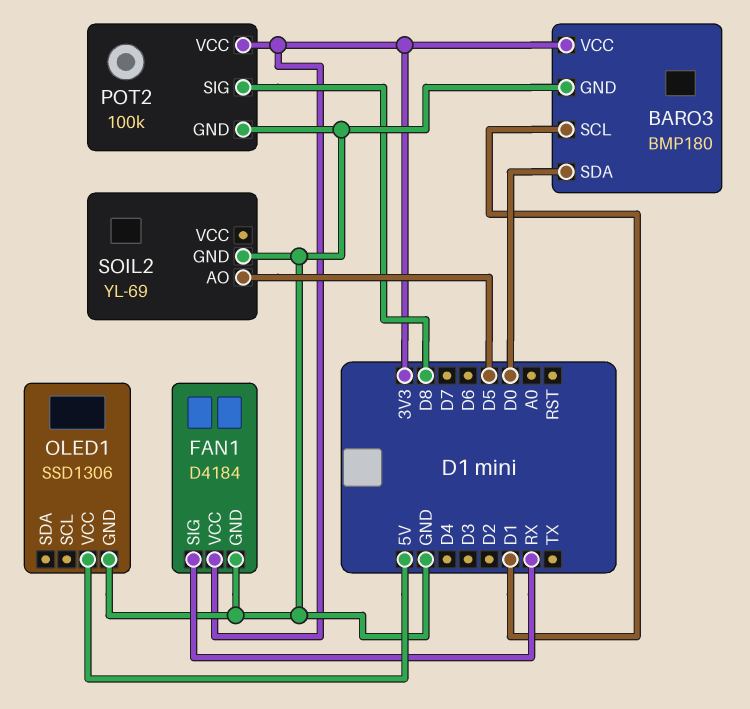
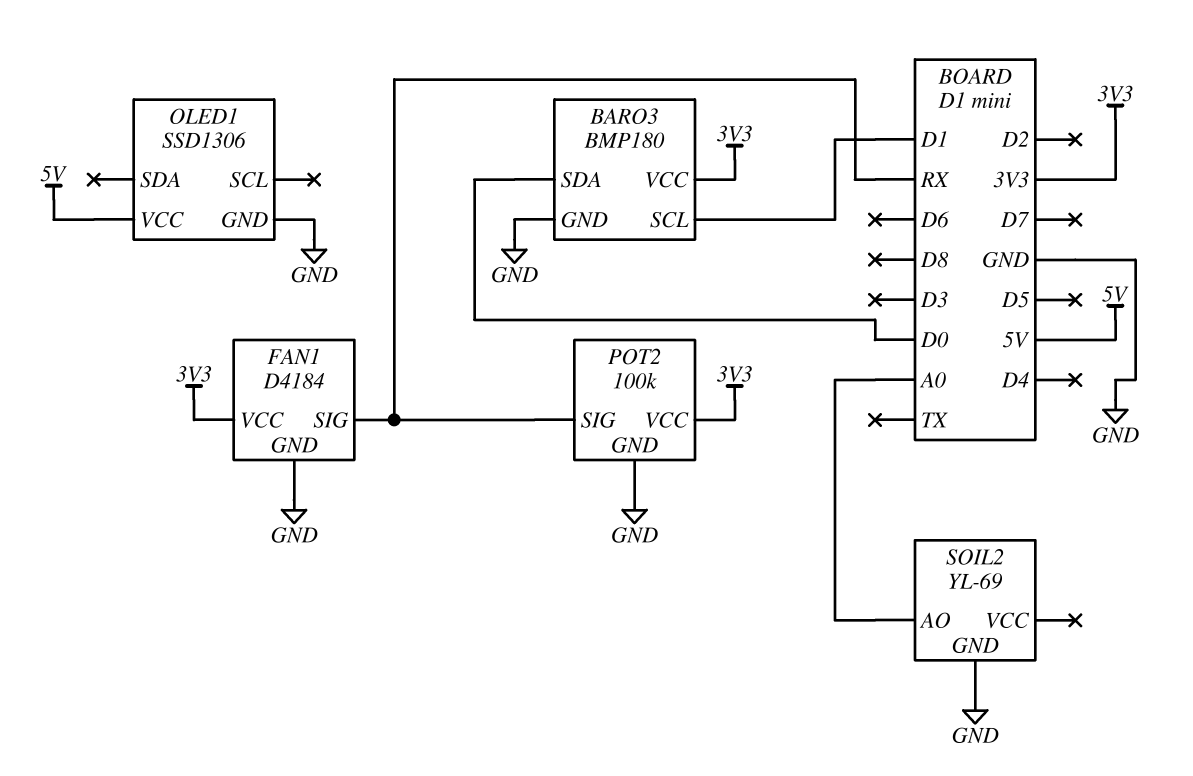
POT2 pin SIG: D8 -> RX
SOIL2 pin AO: D5 -> A0

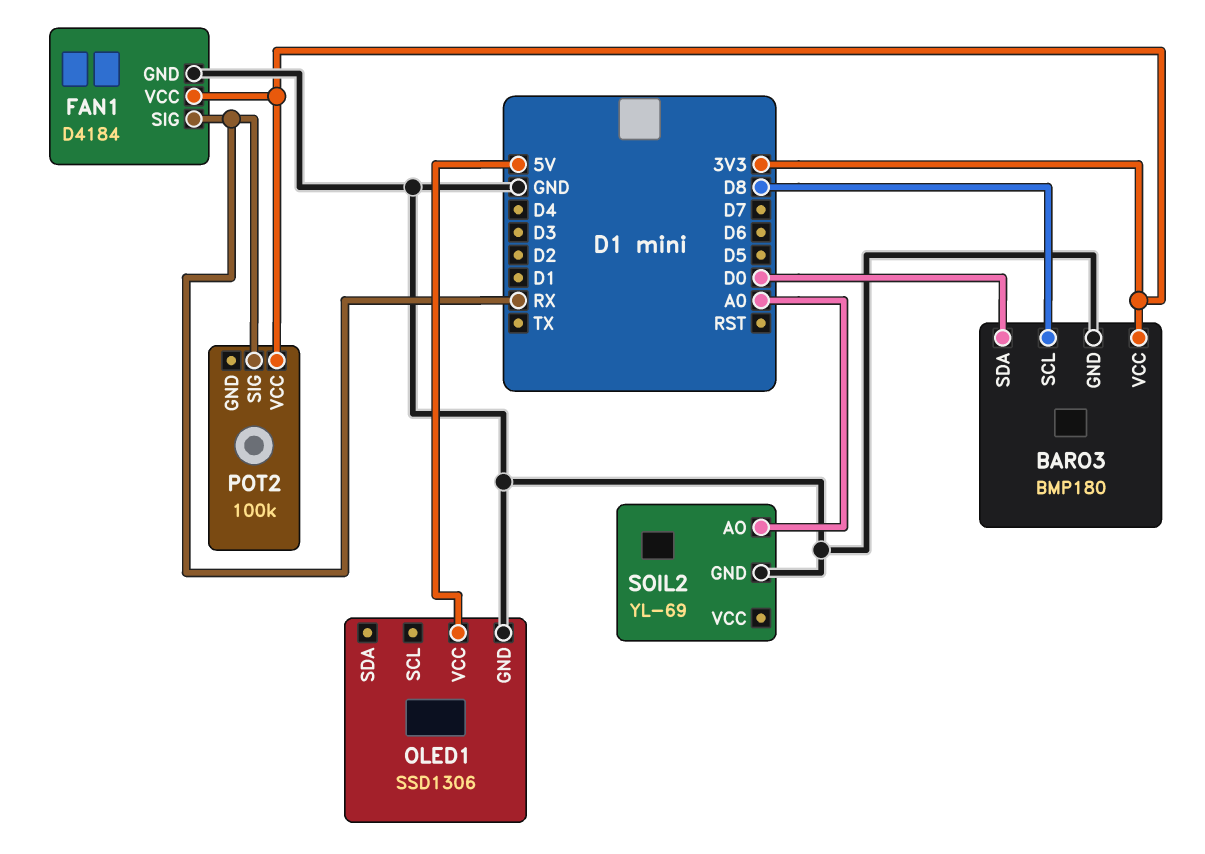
BARO3 pin SCL: D1 -> D8
POT2 pin GND: GND -> none

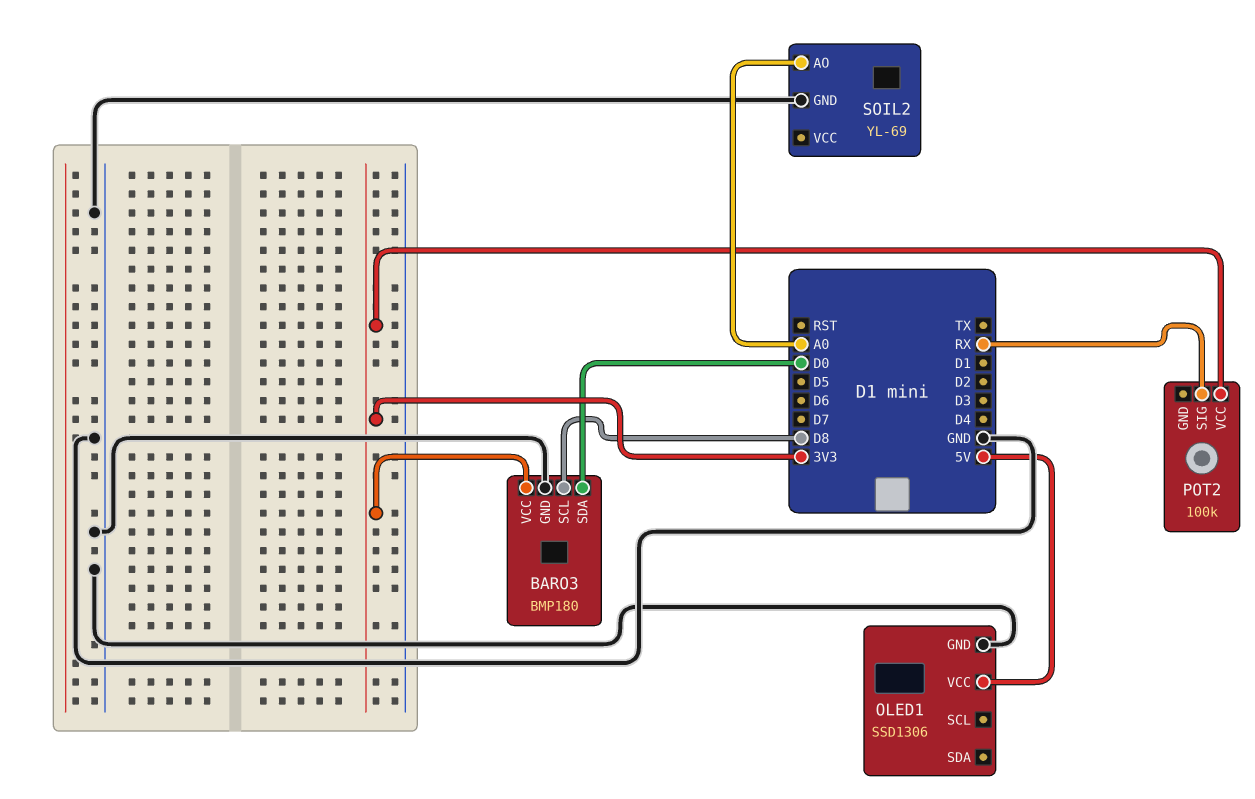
FAN1: D4184 -> none
FAN1 pin GND: GND -> none
FAN1 pin SIG: RX -> none
FAN1 pin VCC: 3V3 -> none

